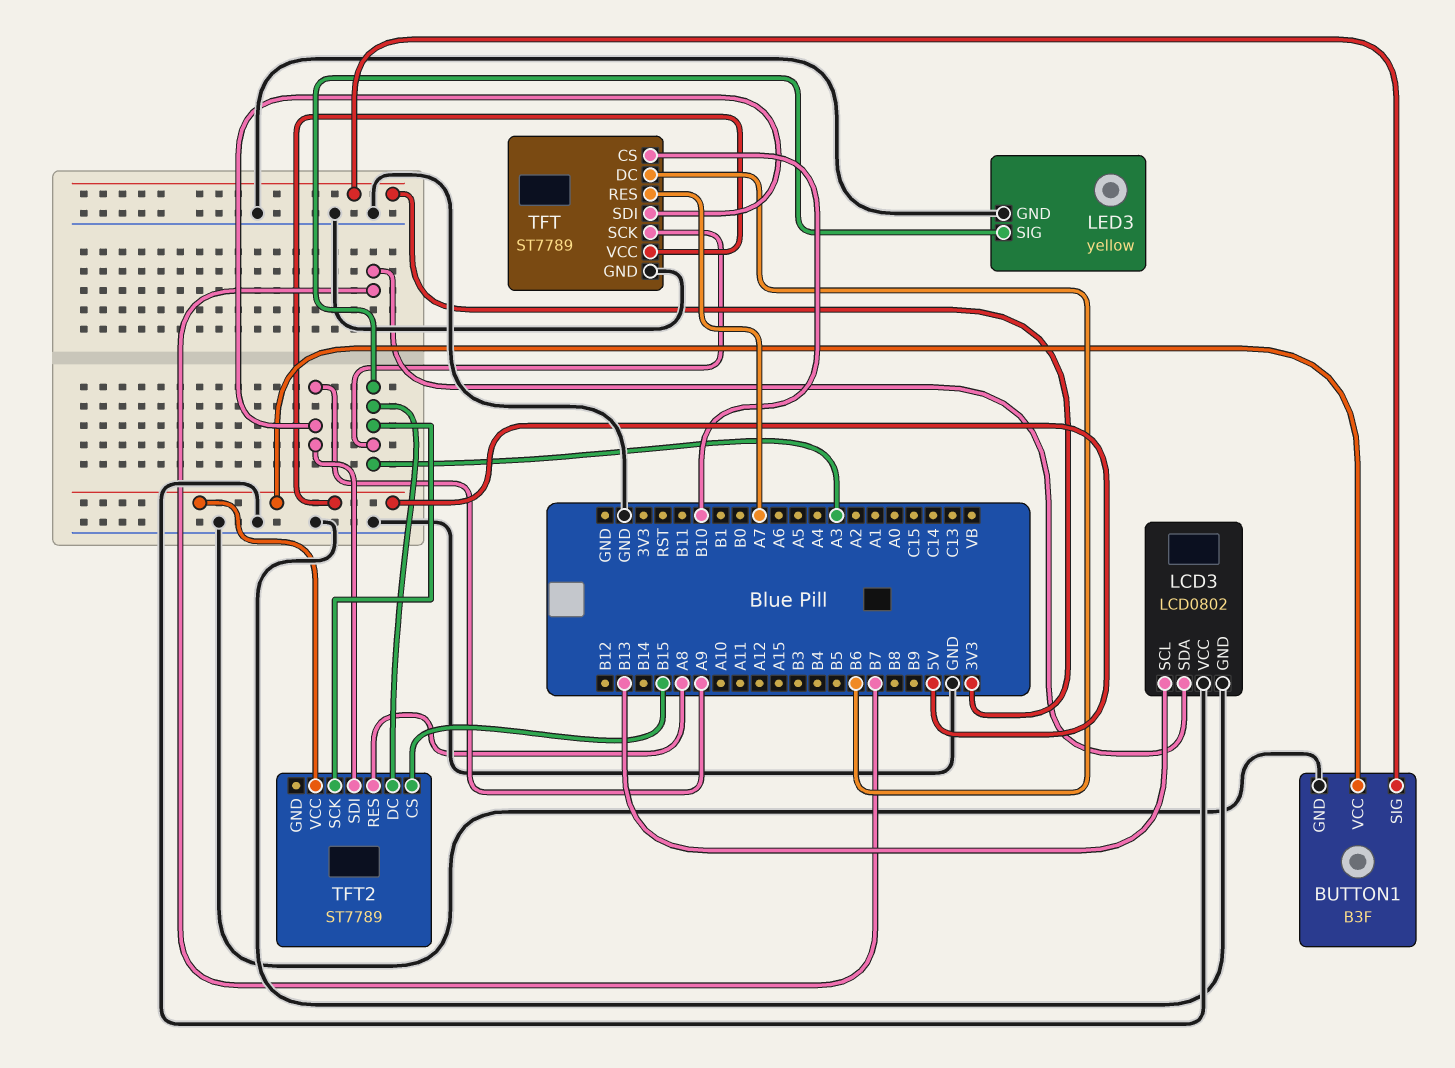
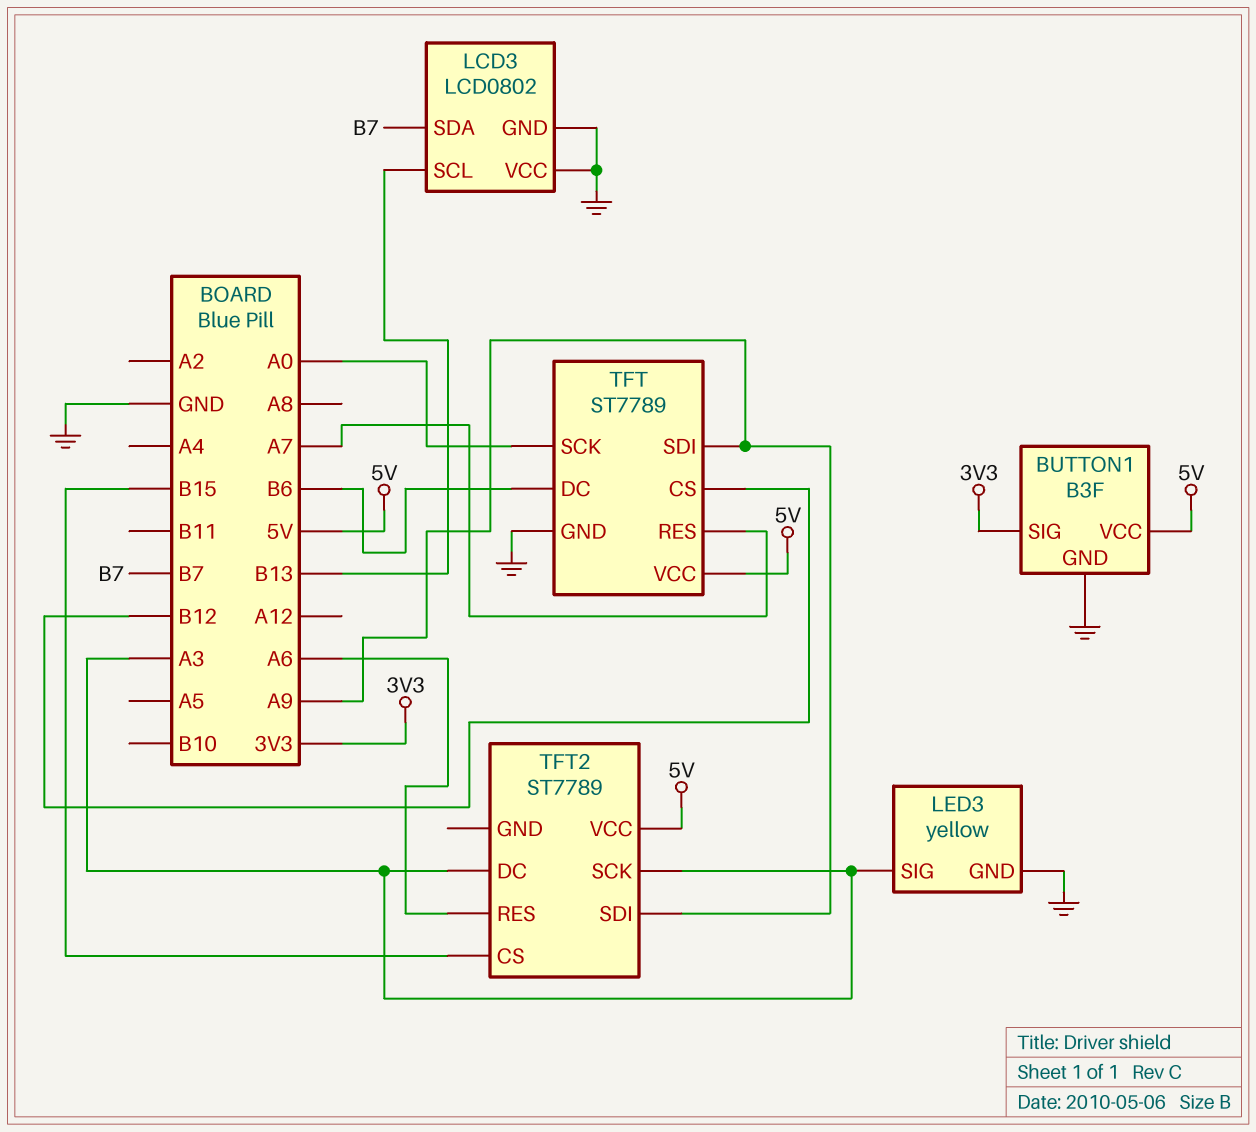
TFT pin CS: B10 -> B12
TFT pin SCK: A3 -> A0
TFT2 pin RES: A8 -> A6

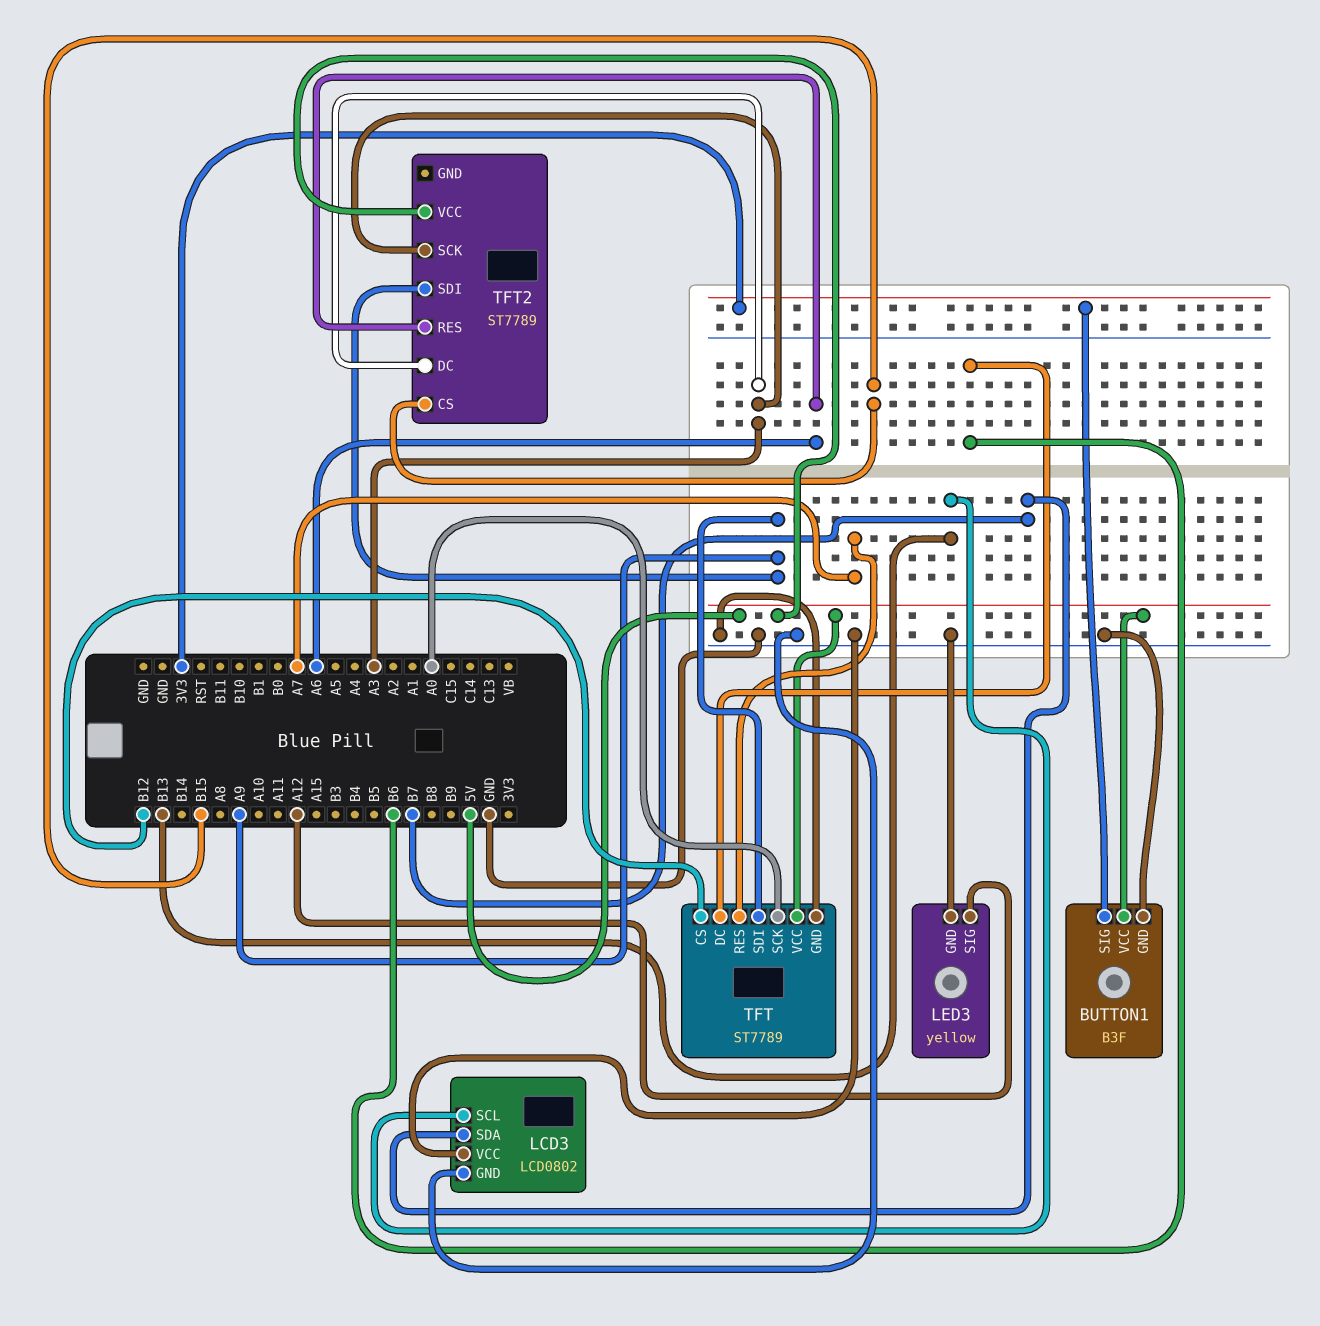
LED3 pin SIG: A3 -> A12

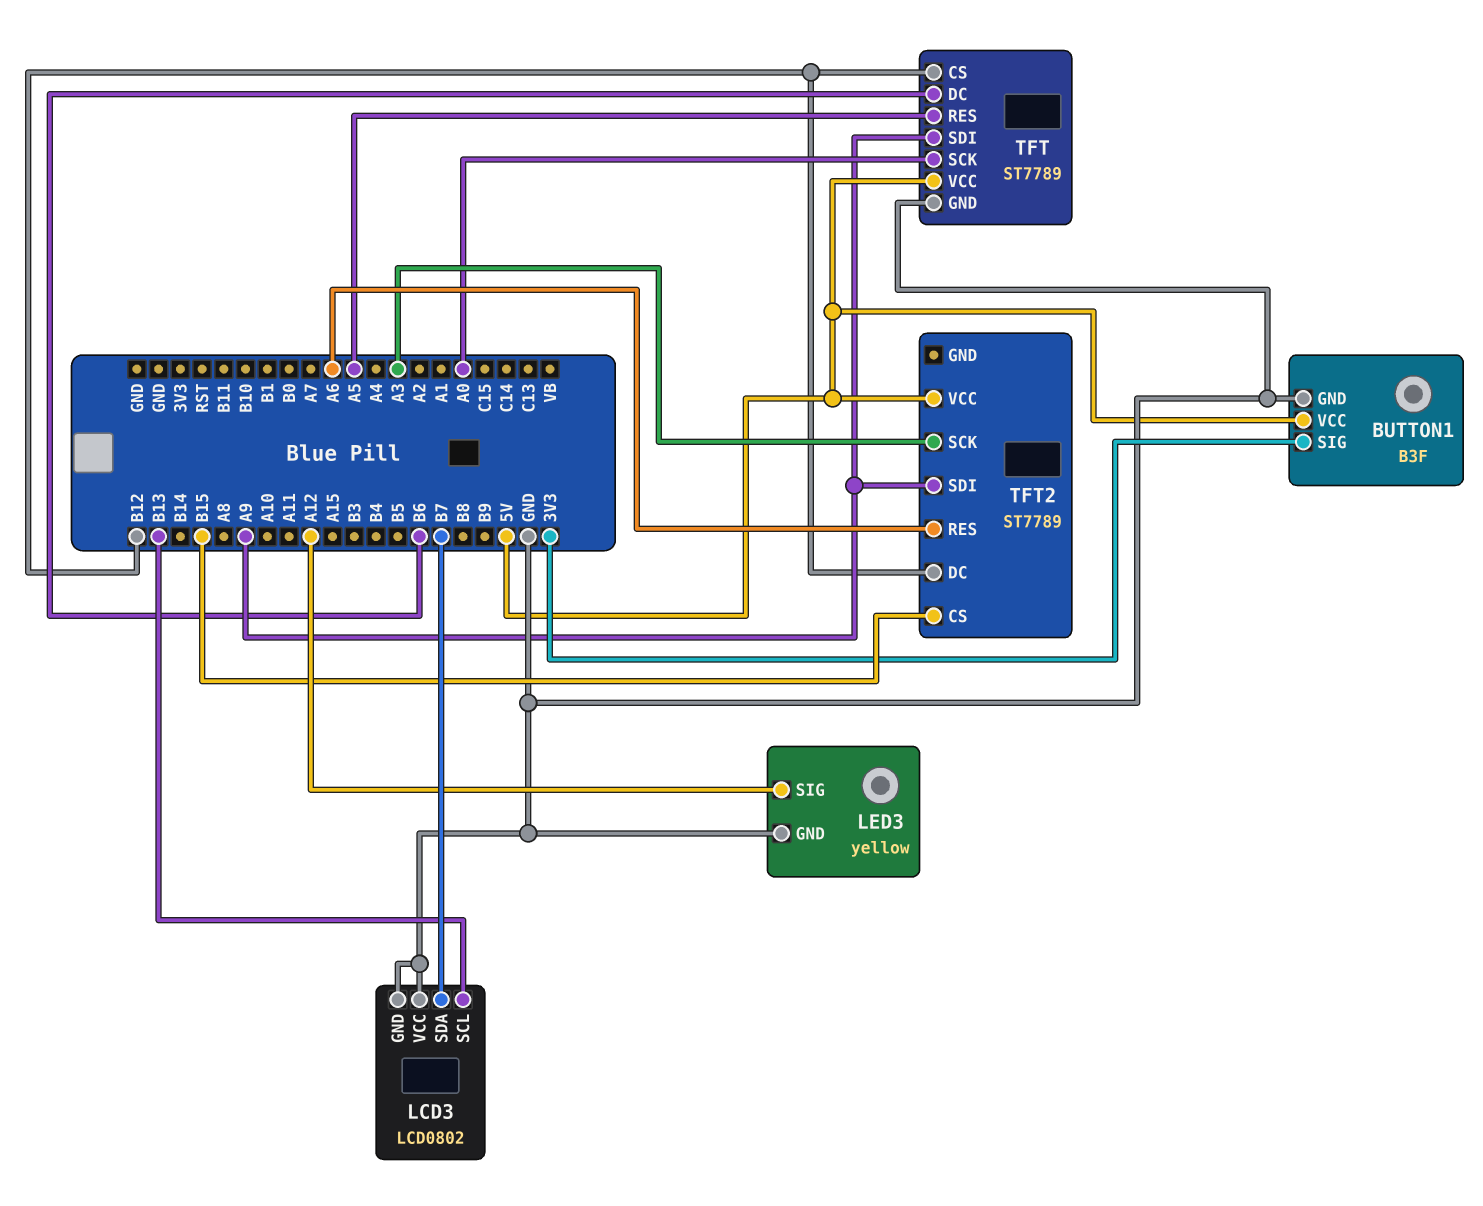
TFT pin RES: A7 -> A5
TFT2 pin DC: A3 -> B12

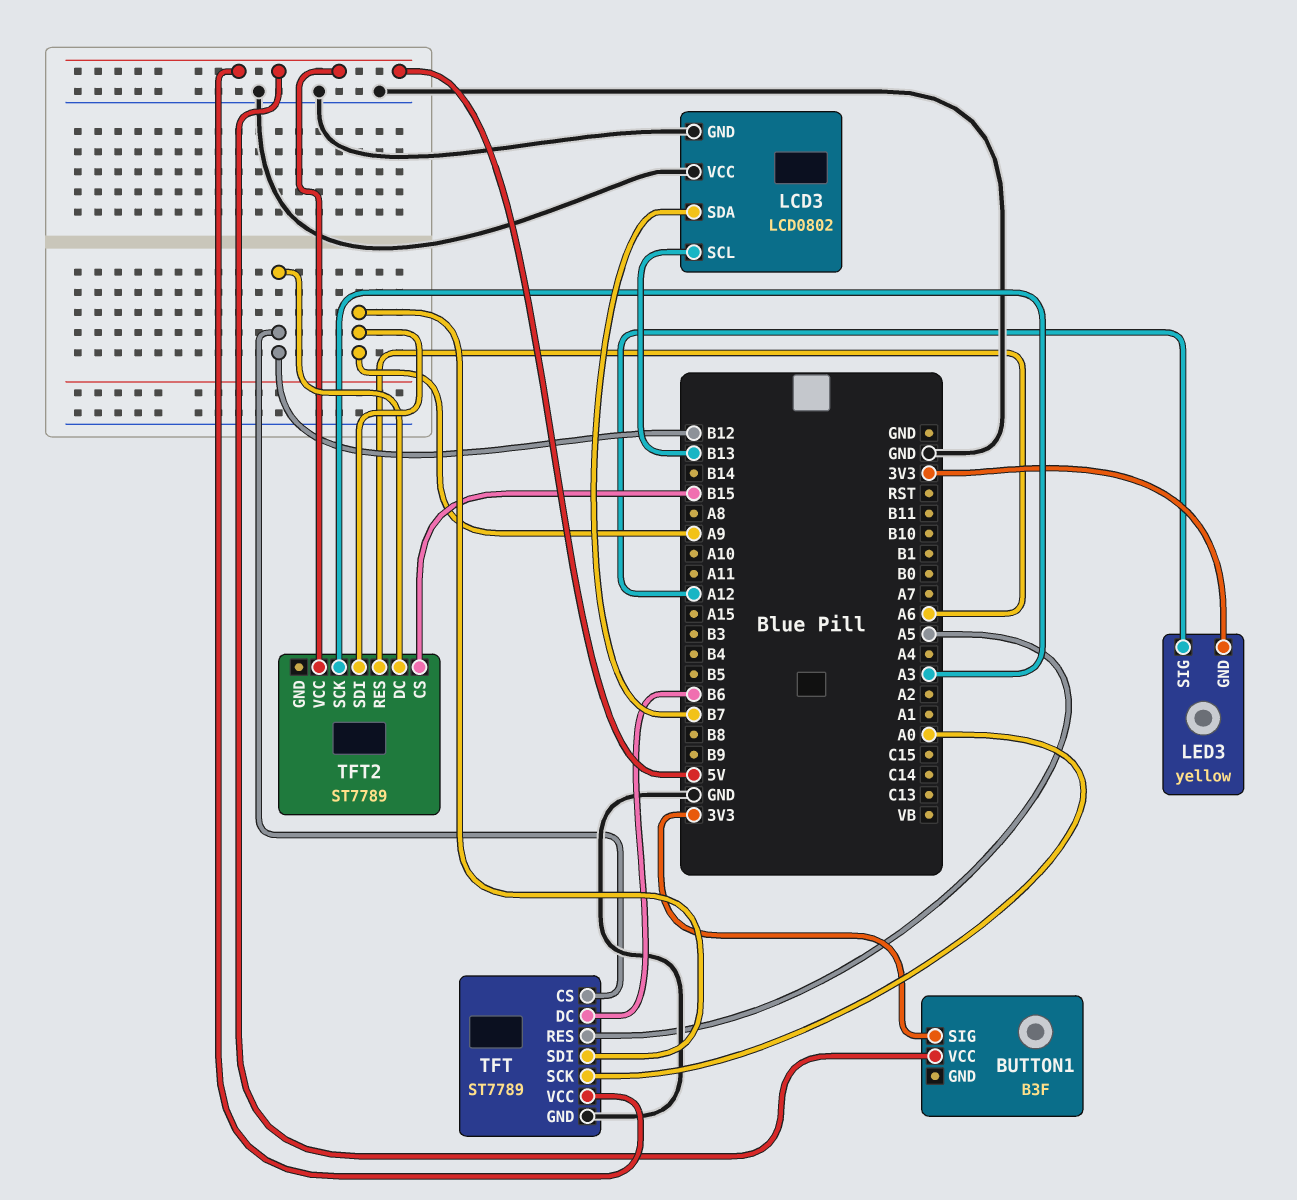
BUTTON1 pin GND: GND -> none
LED3 pin GND: GND -> 3V3

